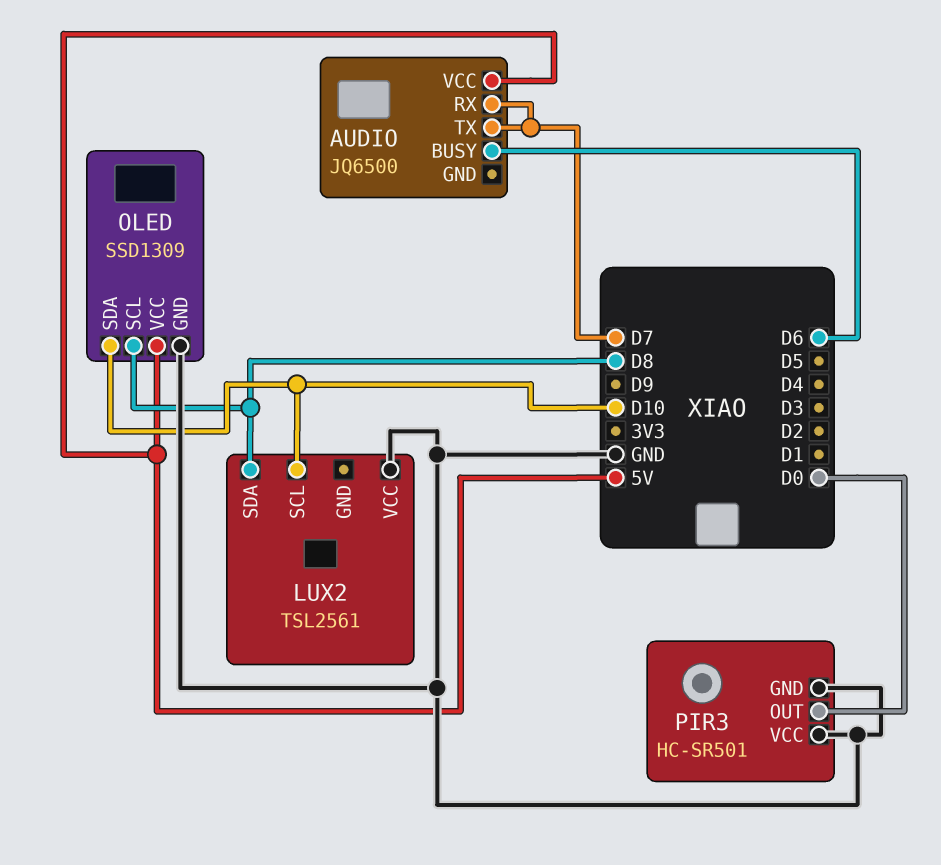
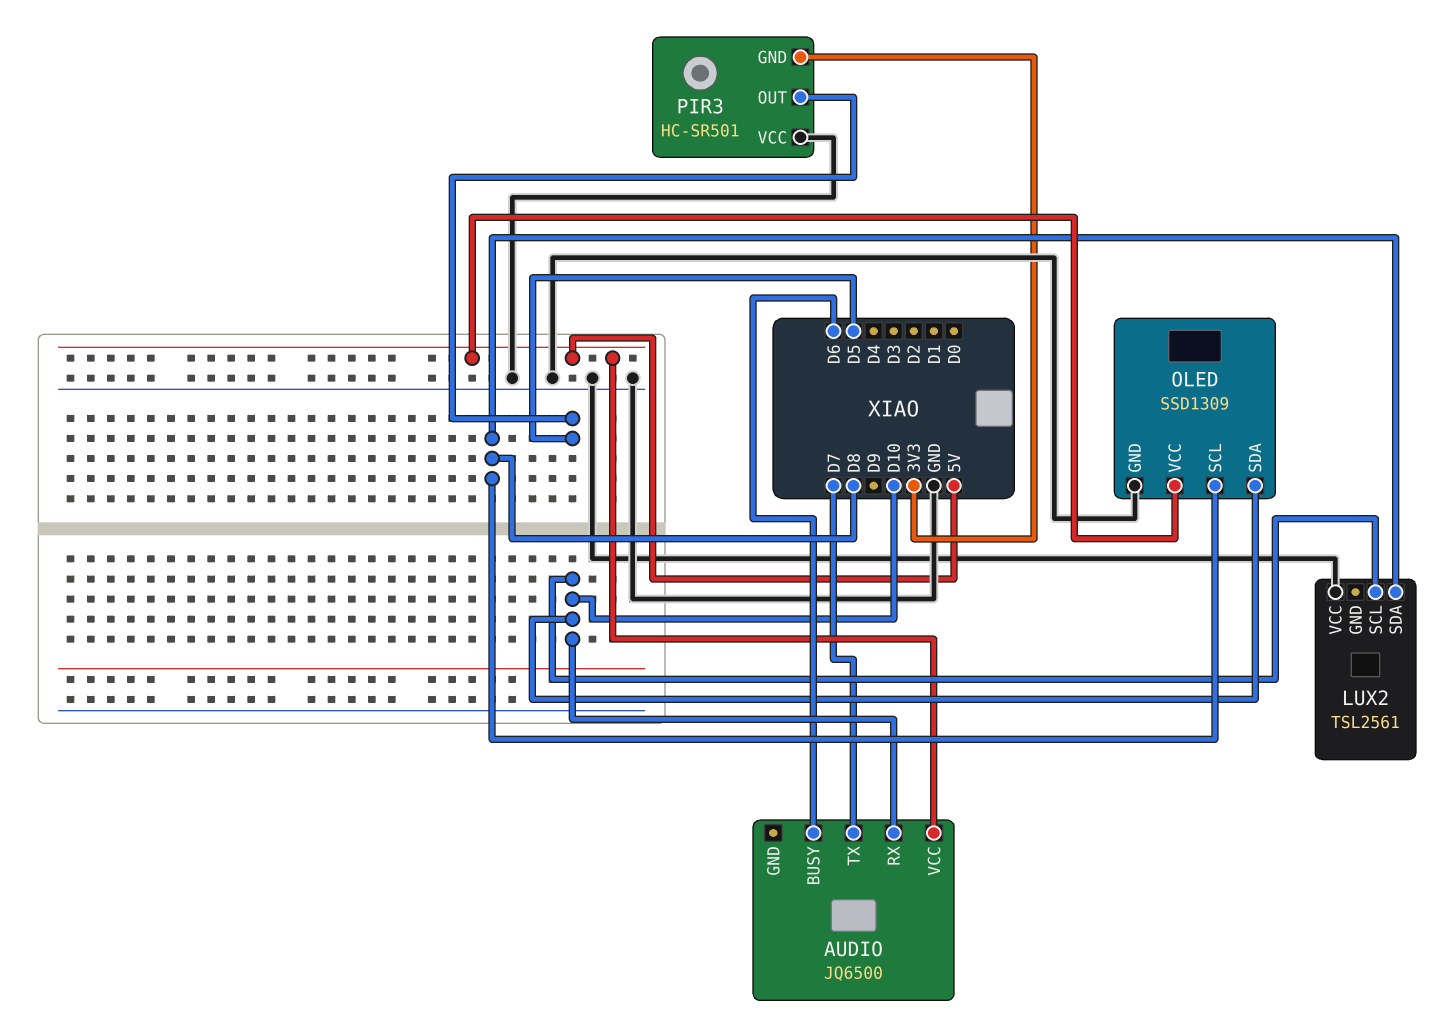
AUDIO pin RX: D7 -> D10
PIR3 pin GND: GND -> 3V3
PIR3 pin OUT: D0 -> D5

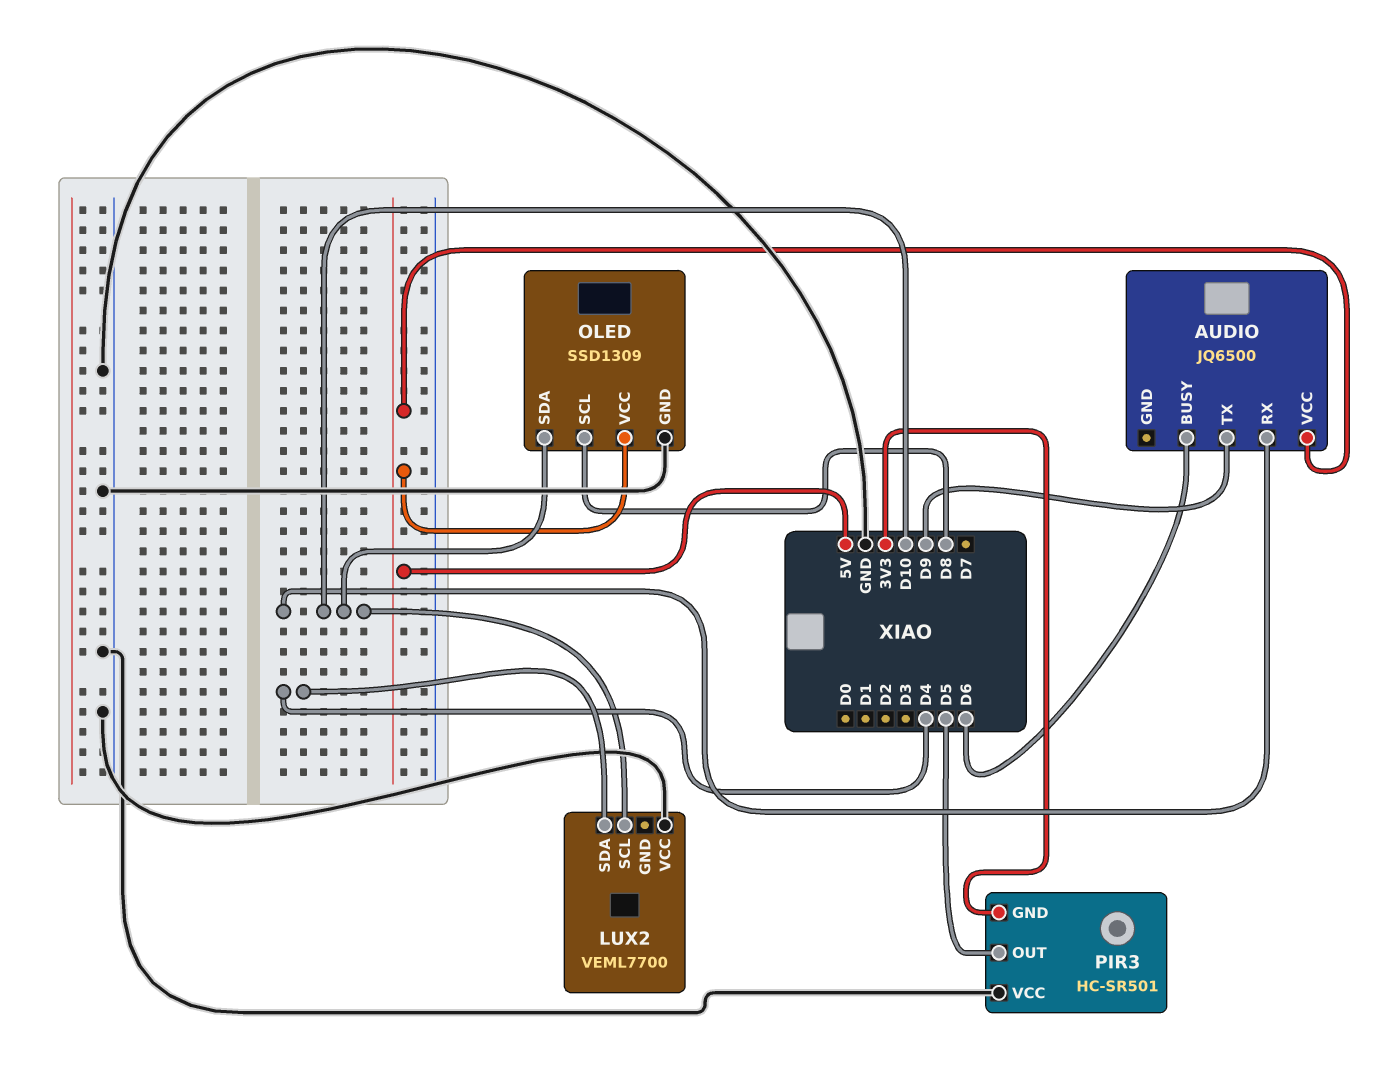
AUDIO pin TX: D7 -> D9
LUX2: TSL2561 -> VEML7700
LUX2 pin SDA: D8 -> D4

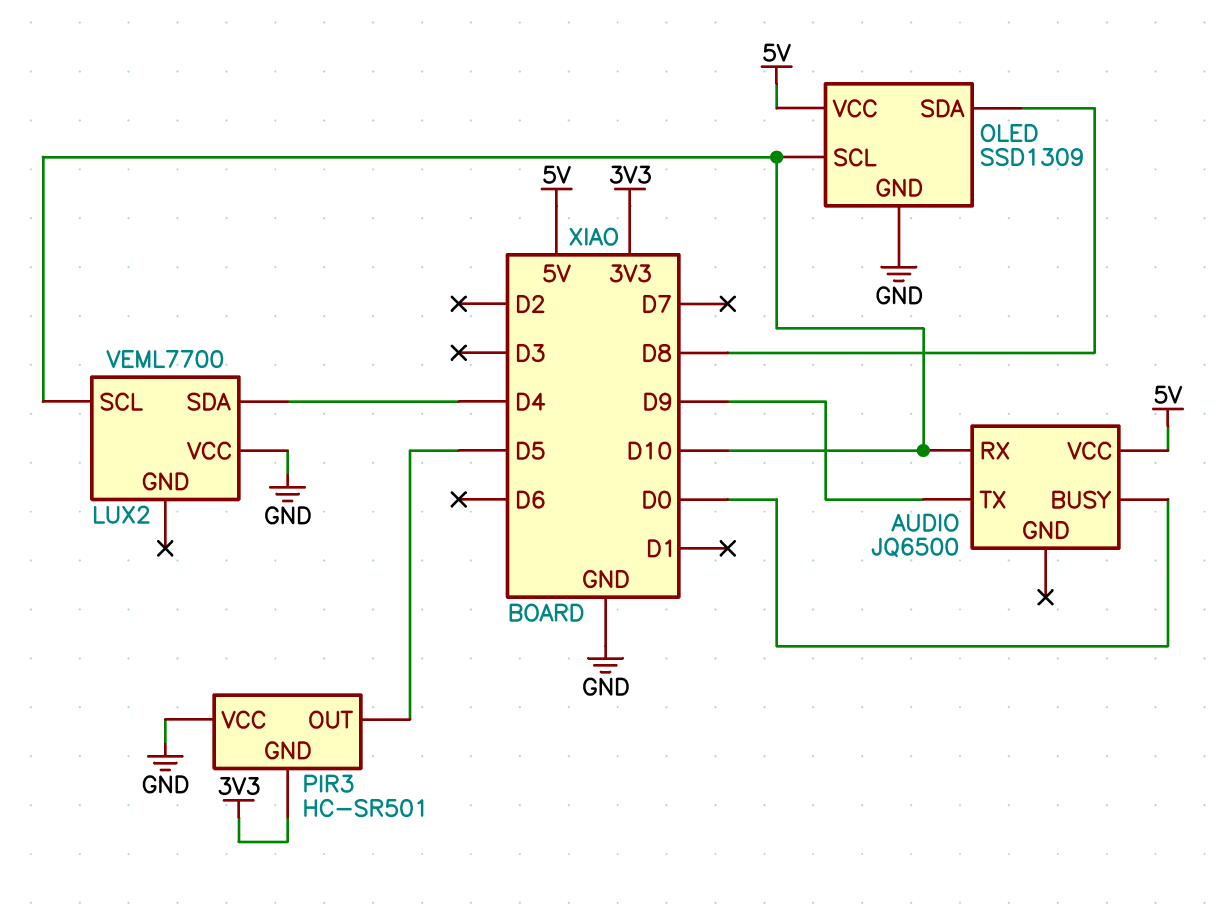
AUDIO pin BUSY: D6 -> D0
OLED pin SCL: D8 -> D10
OLED pin SDA: D10 -> D8

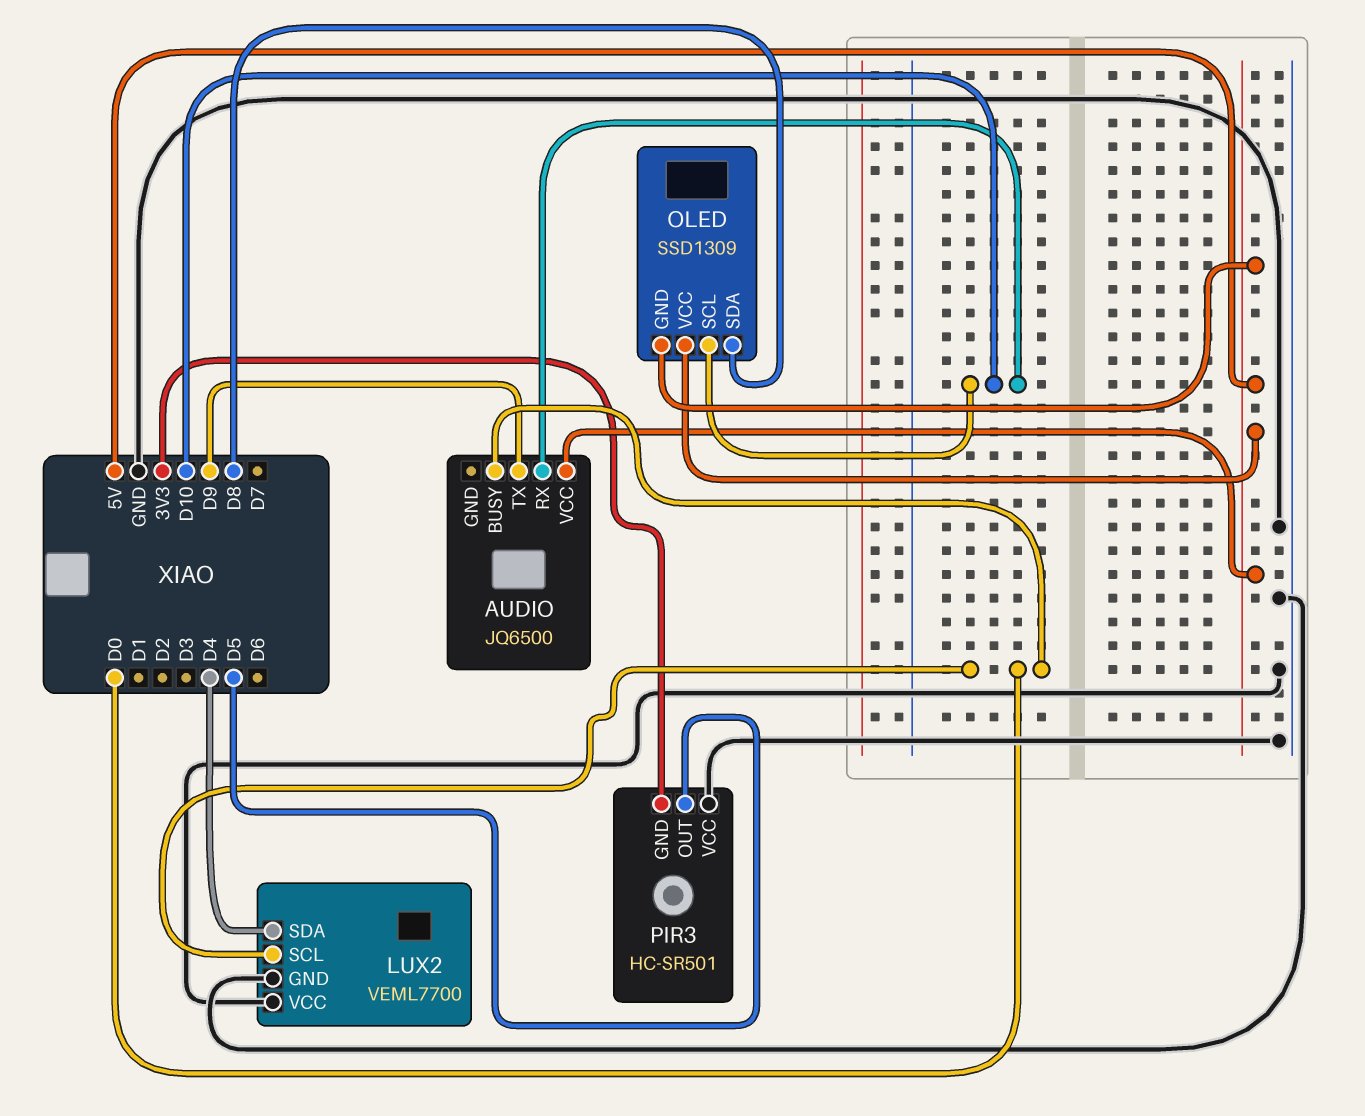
LUX2 pin GND: none -> GND
LUX2 pin SCL: D10 -> D0
OLED pin GND: GND -> 5V

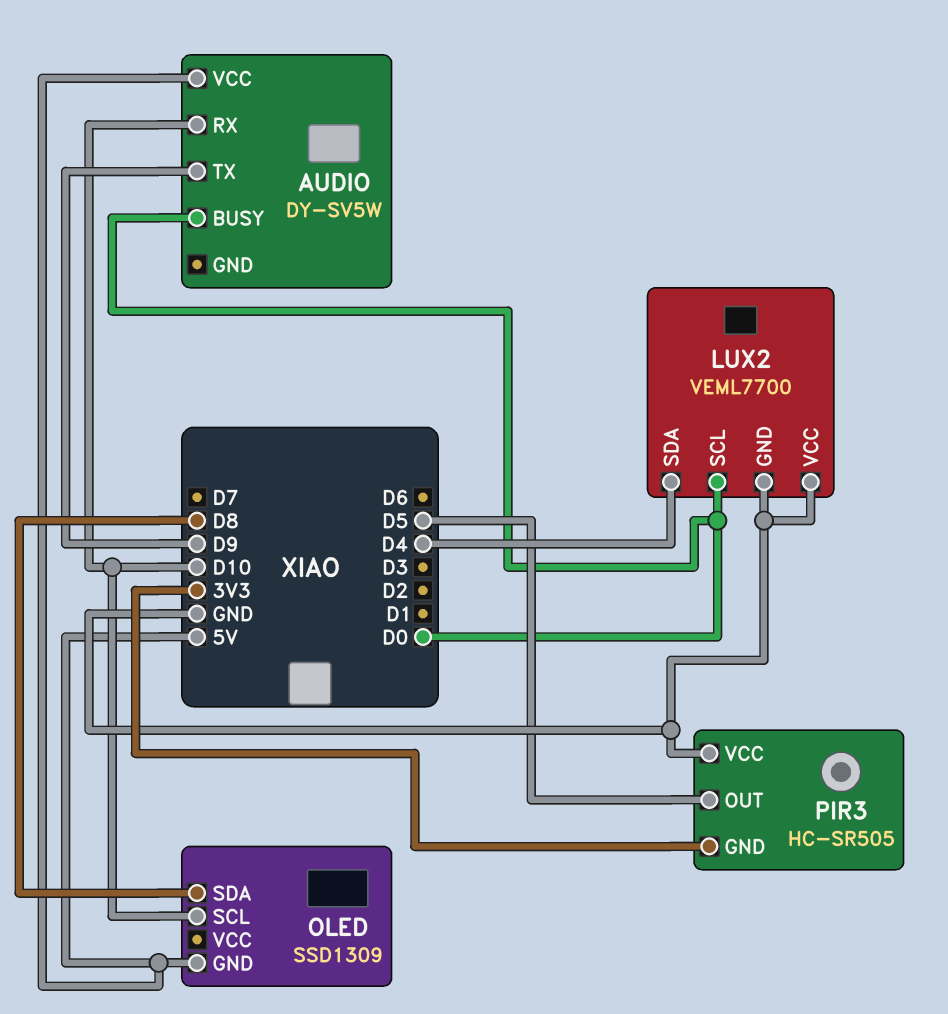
AUDIO: JQ6500 -> DY-SV5W
OLED pin VCC: 5V -> none
PIR3: HC-SR501 -> HC-SR505

